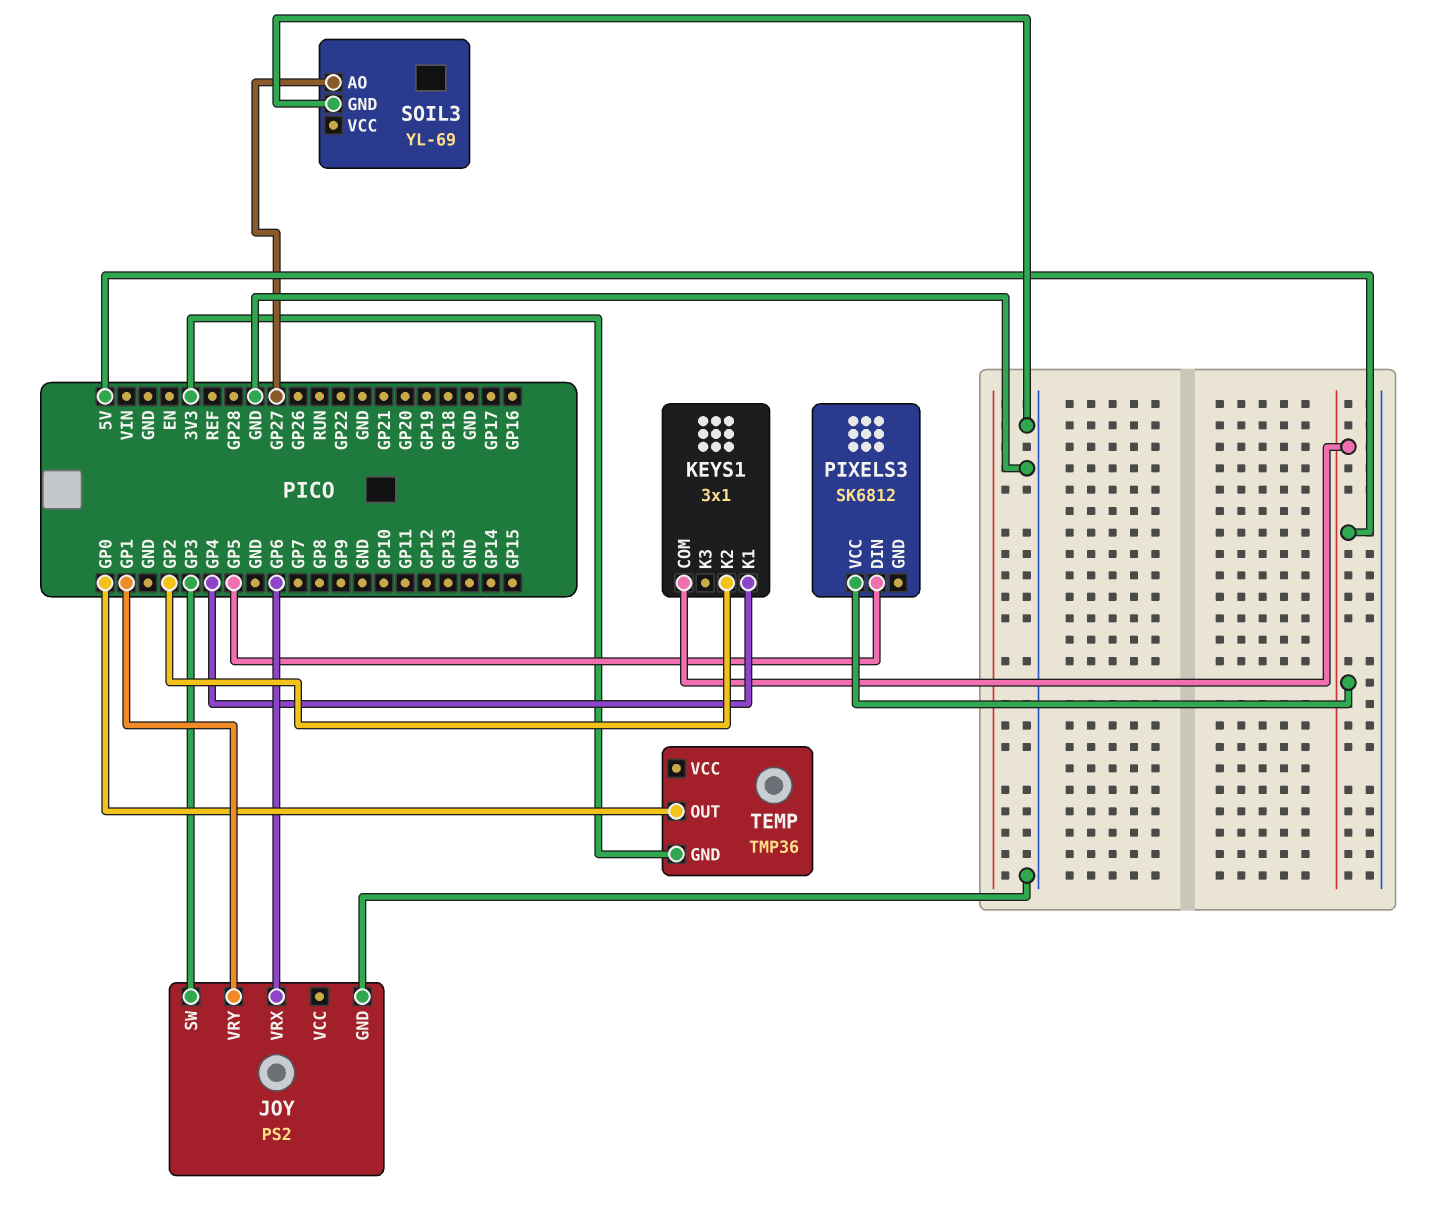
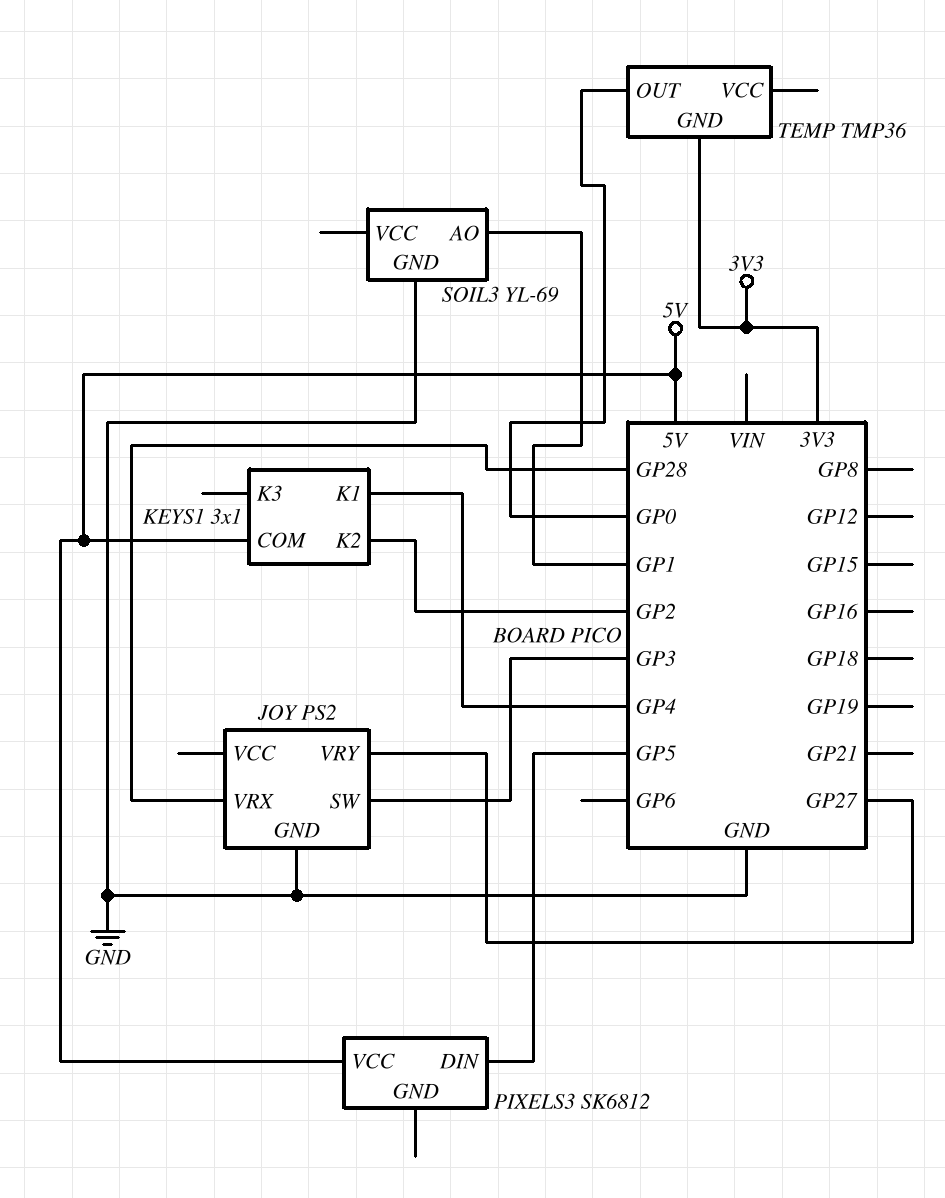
JOY pin VRX: GP6 -> GP28
JOY pin VRY: GP1 -> GP27
SOIL3 pin AO: GP27 -> GP1

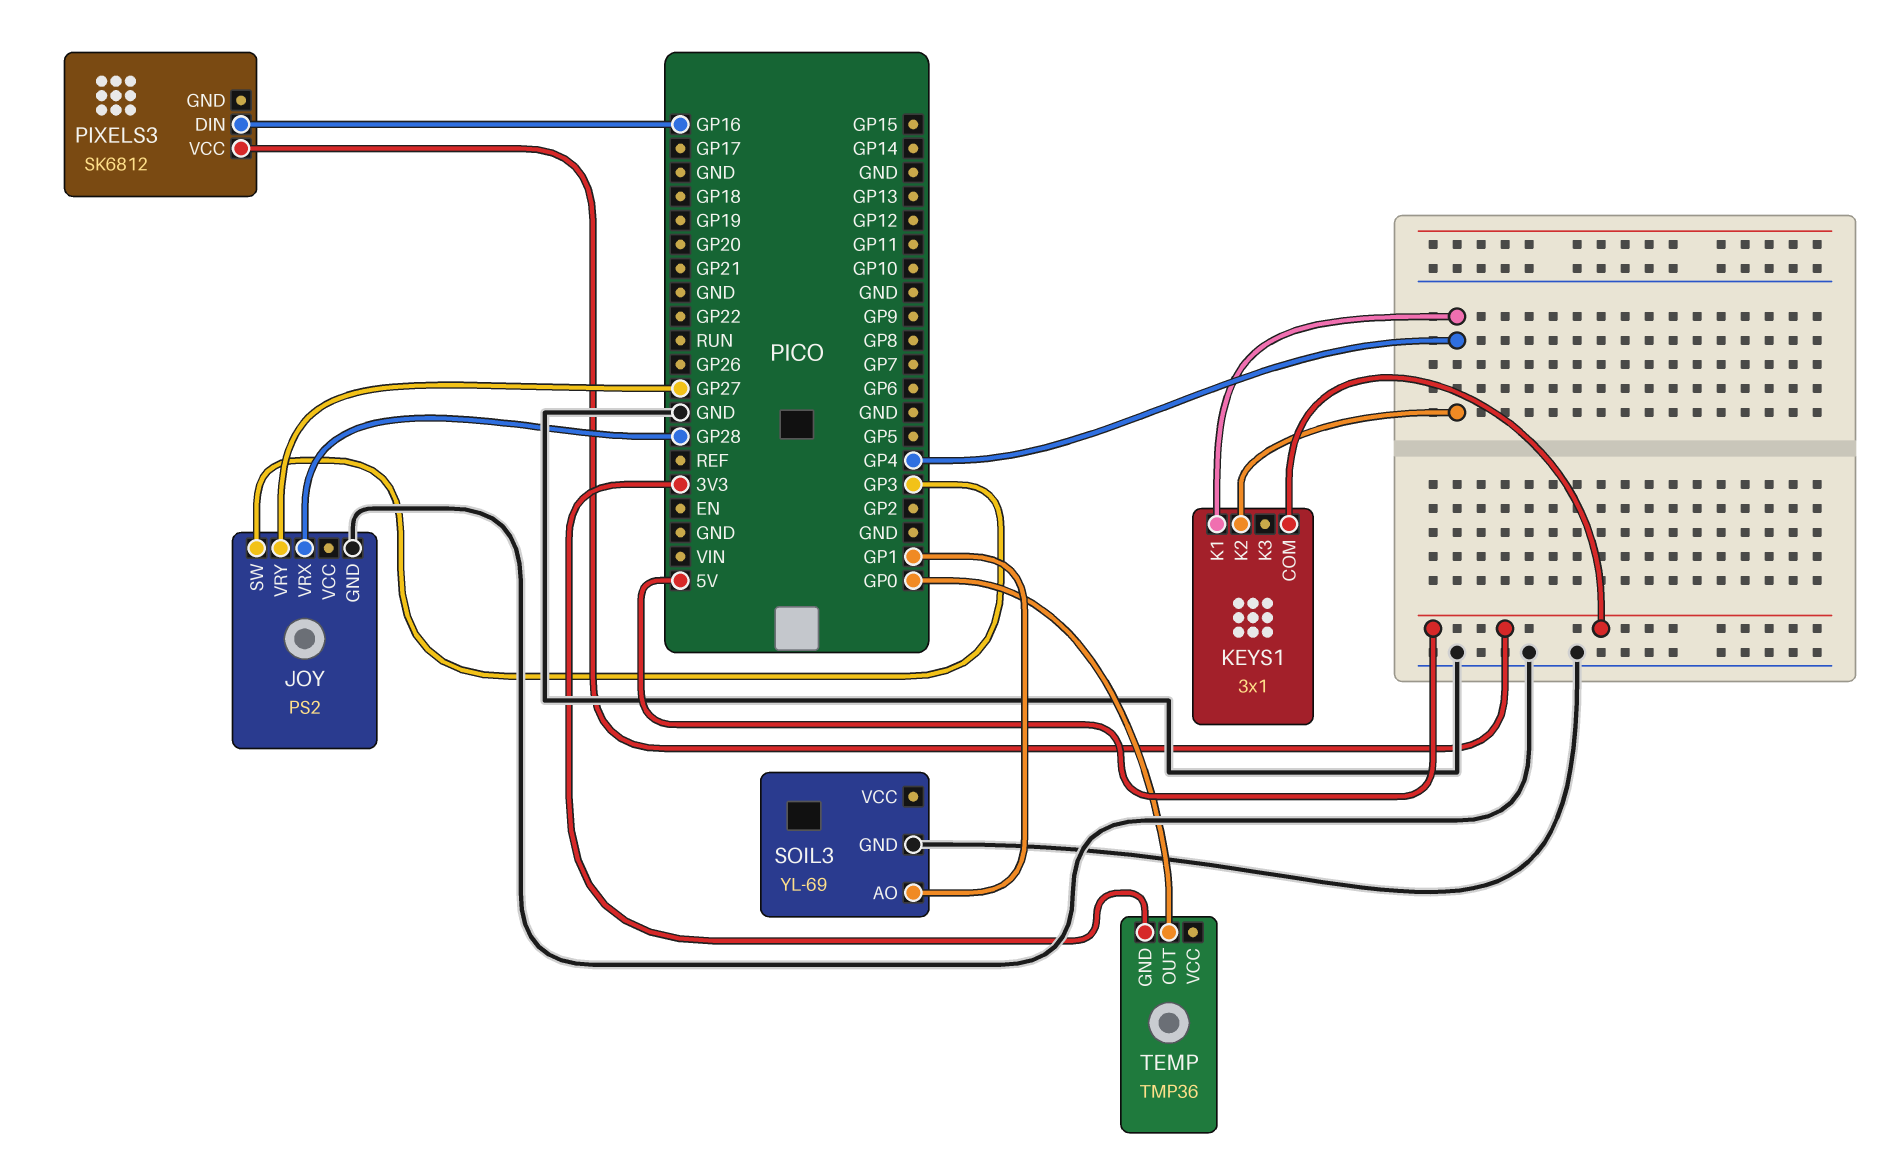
KEYS1 pin K2: GP2 -> GP4
PIXELS3 pin DIN: GP5 -> GP16

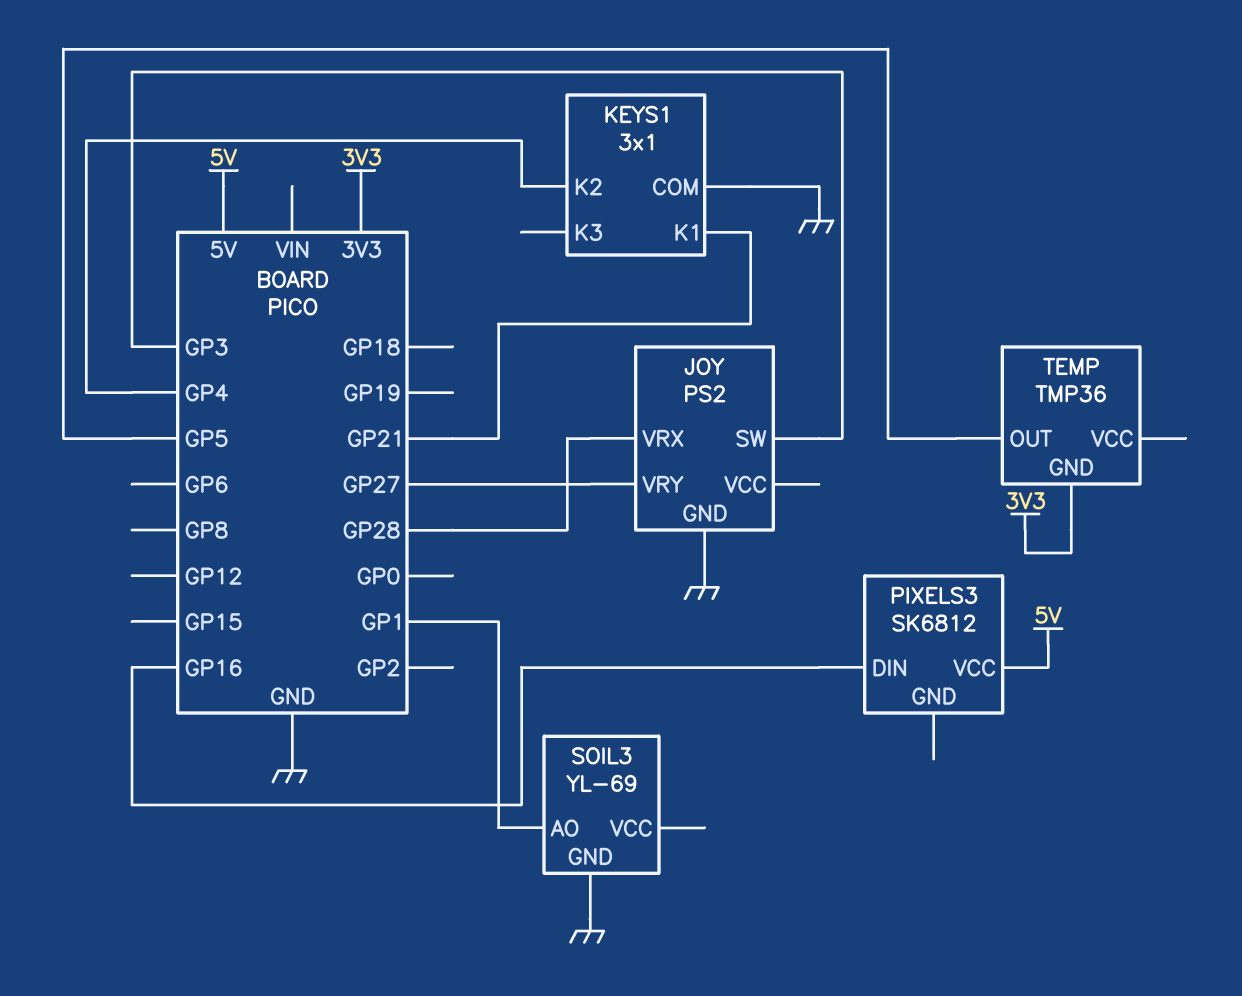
KEYS1 pin COM: 5V -> GND
KEYS1 pin K1: GP4 -> GP21
TEMP pin OUT: GP0 -> GP5

